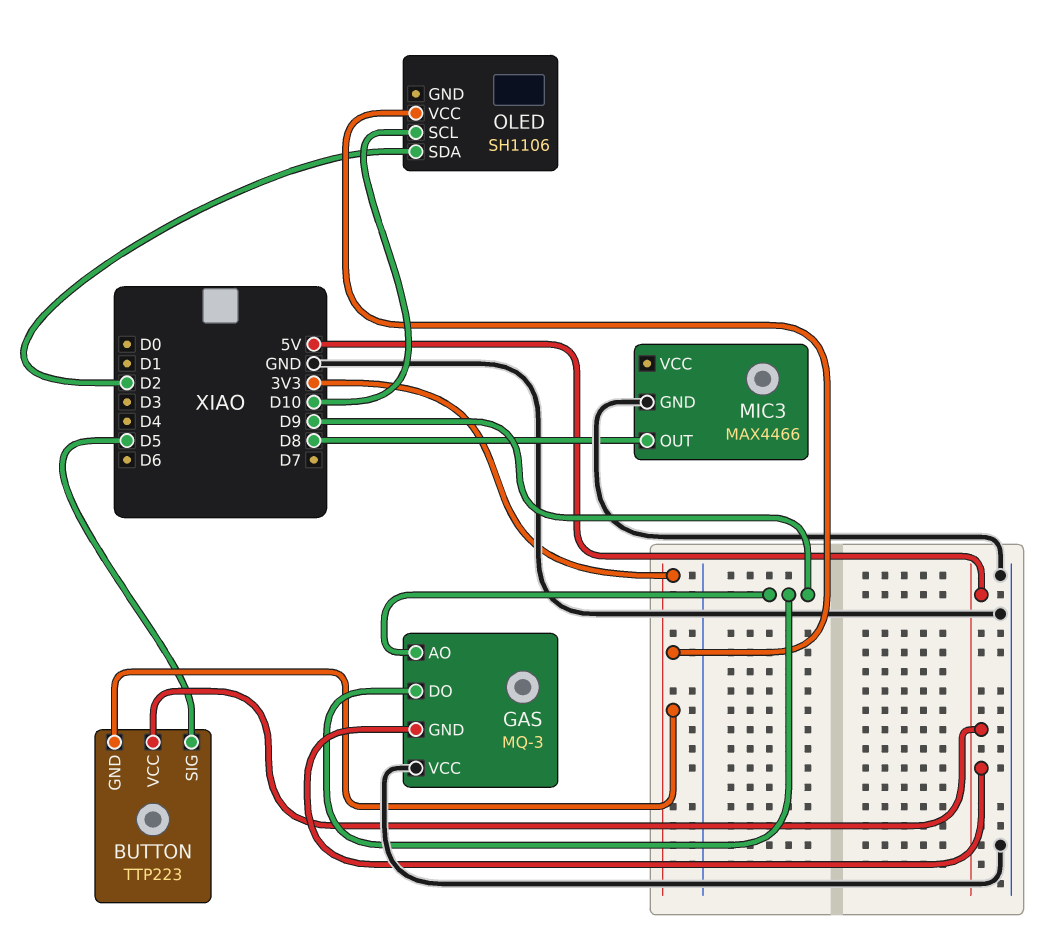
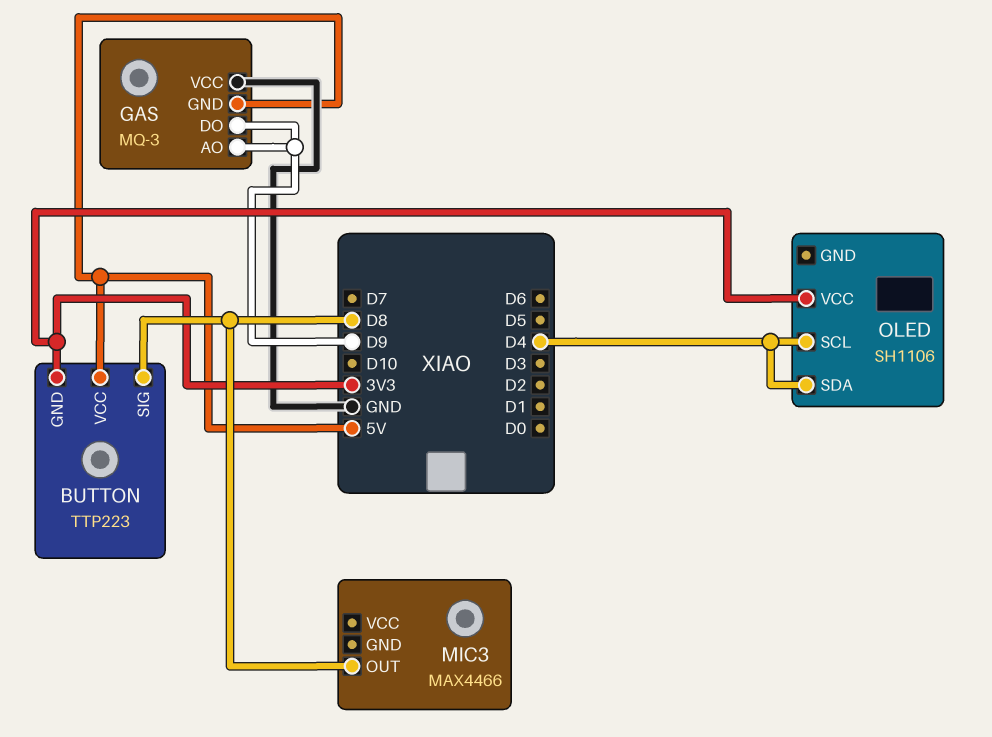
BUTTON pin SIG: D5 -> D8
MIC3 pin GND: GND -> none
OLED pin SCL: D10 -> D4
OLED pin SDA: D2 -> D4

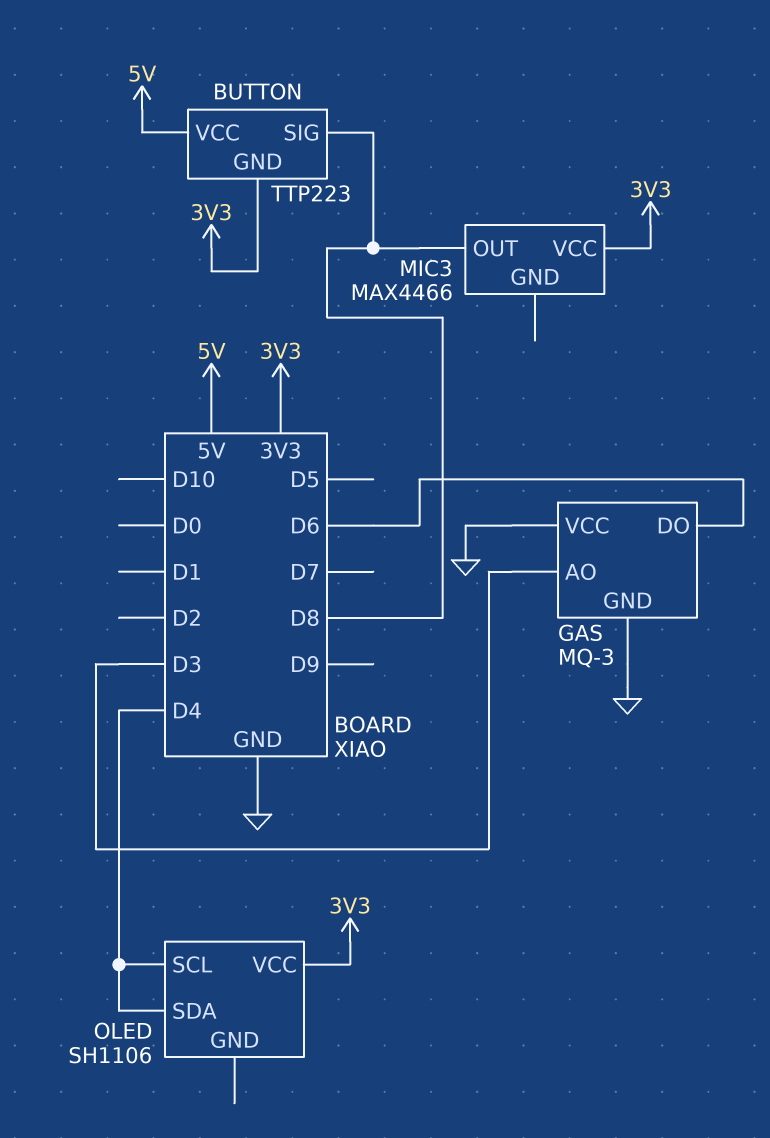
GAS pin AO: D9 -> D3
GAS pin DO: D9 -> D6
GAS pin GND: 5V -> GND
MIC3 pin VCC: none -> 3V3

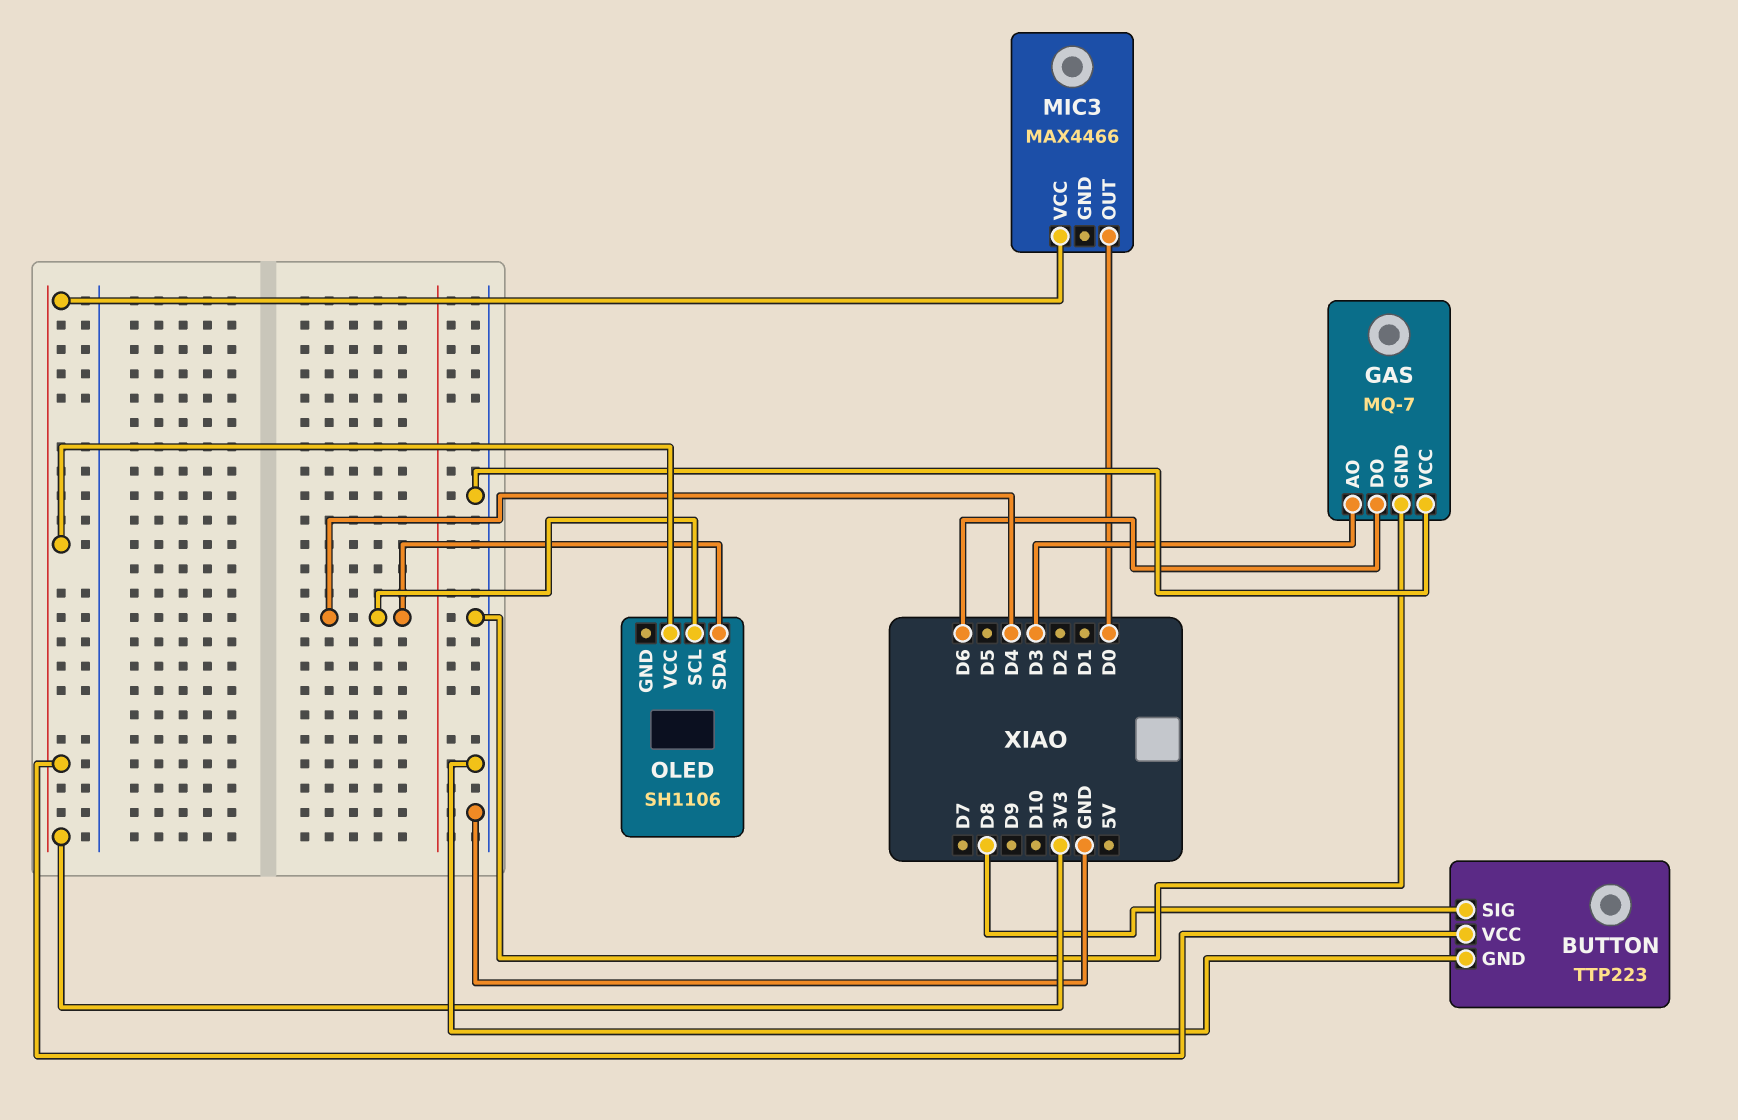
BUTTON pin GND: 3V3 -> GND
BUTTON pin VCC: 5V -> 3V3
GAS: MQ-3 -> MQ-7
MIC3 pin OUT: D8 -> D0

